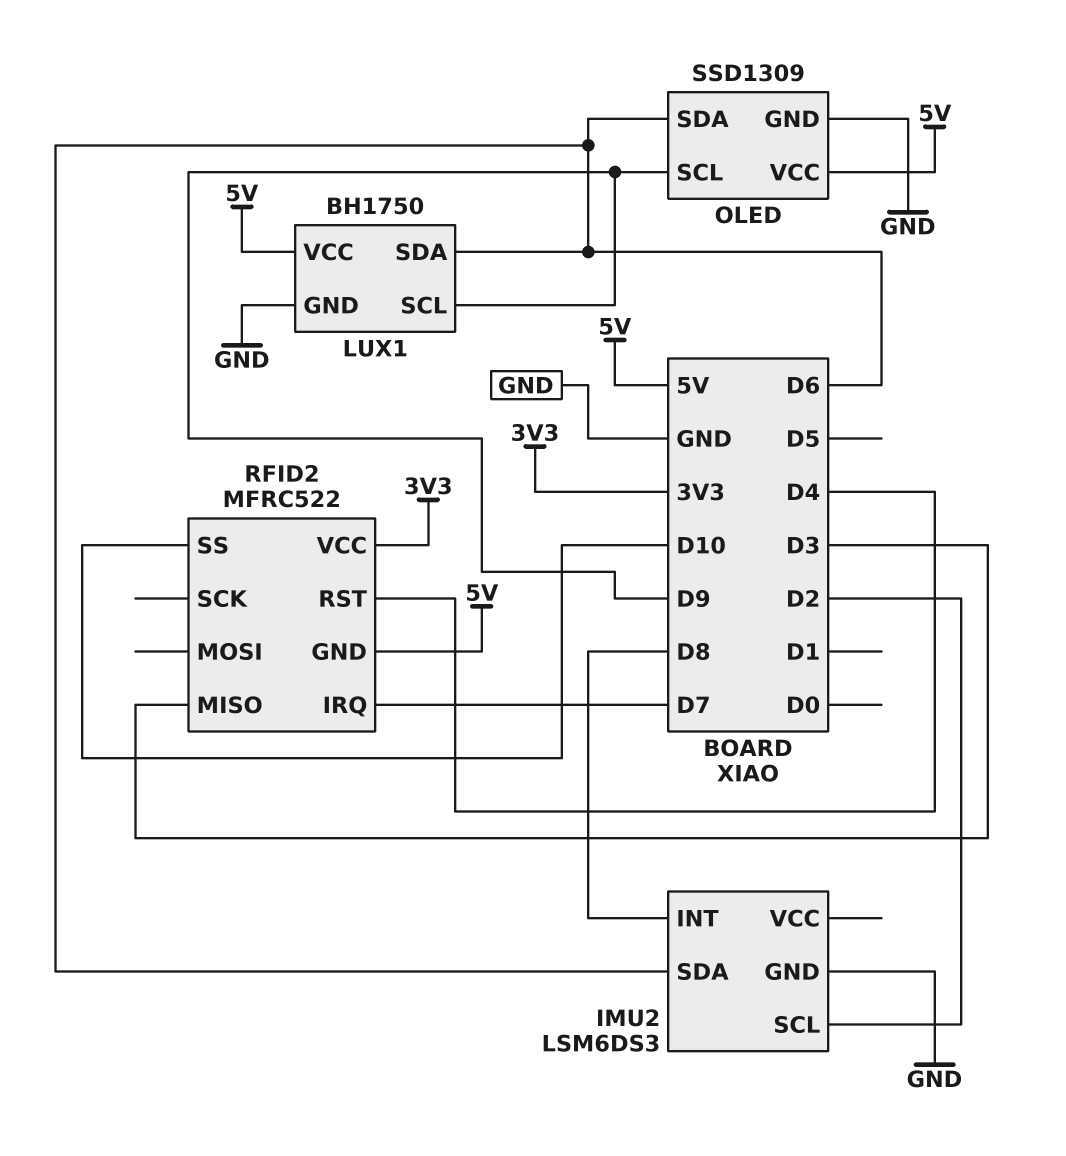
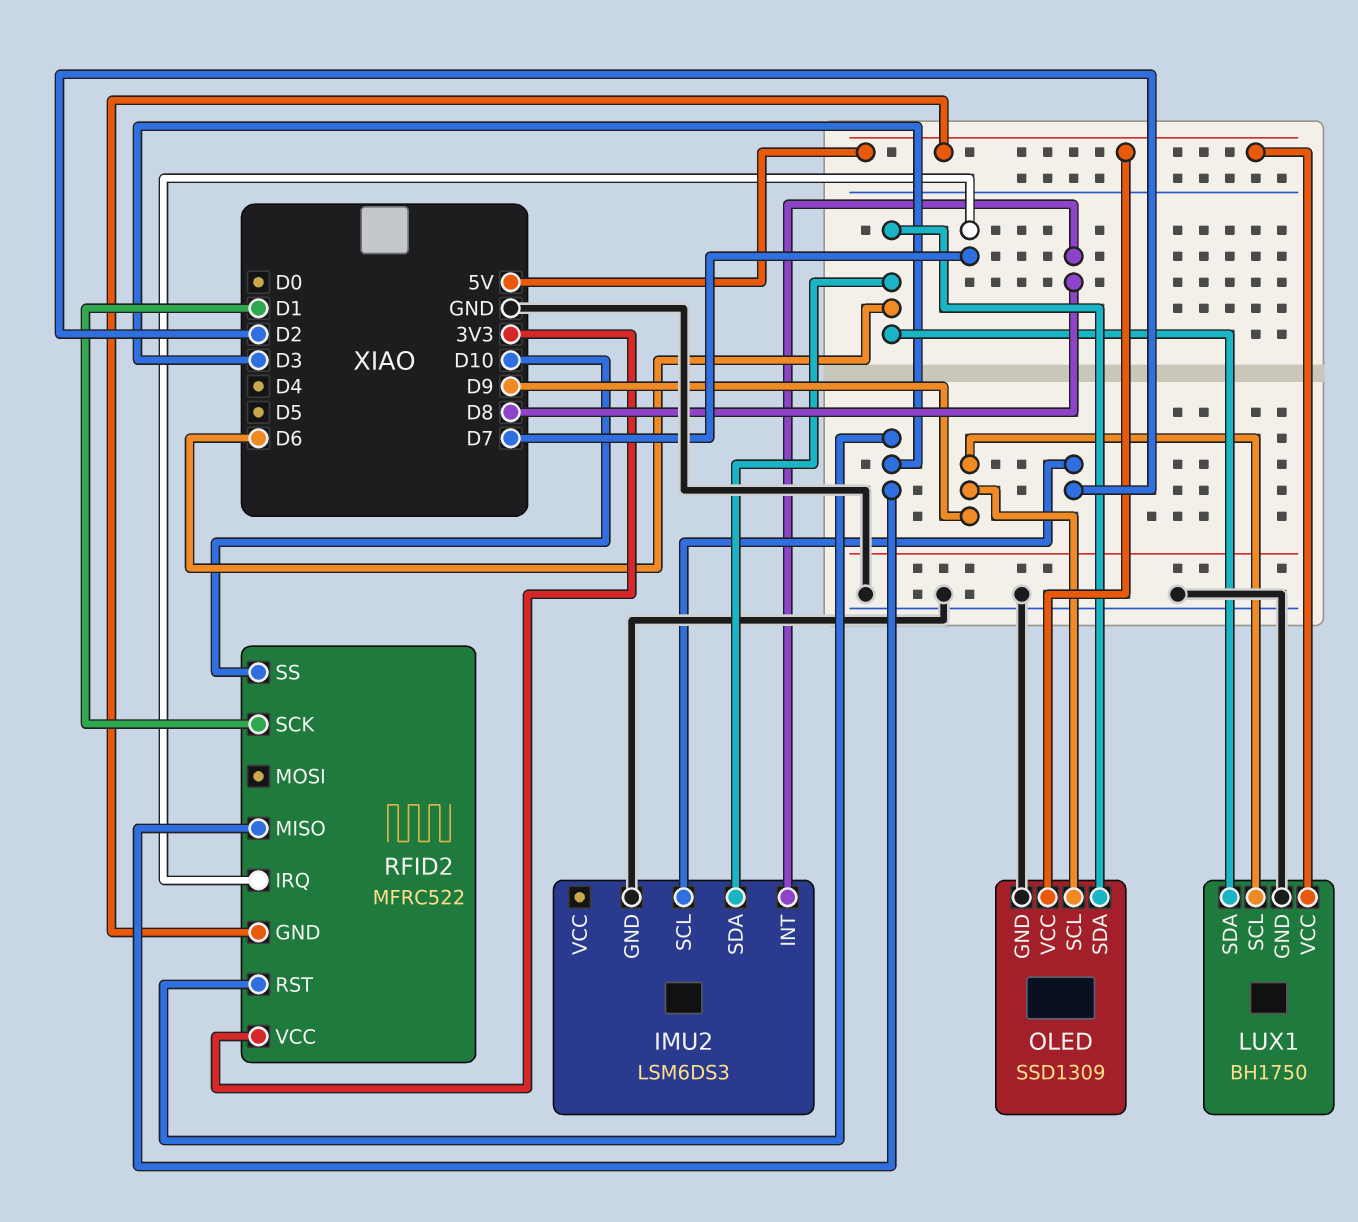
RFID2 pin RST: D4 -> D3
RFID2 pin SCK: none -> D1

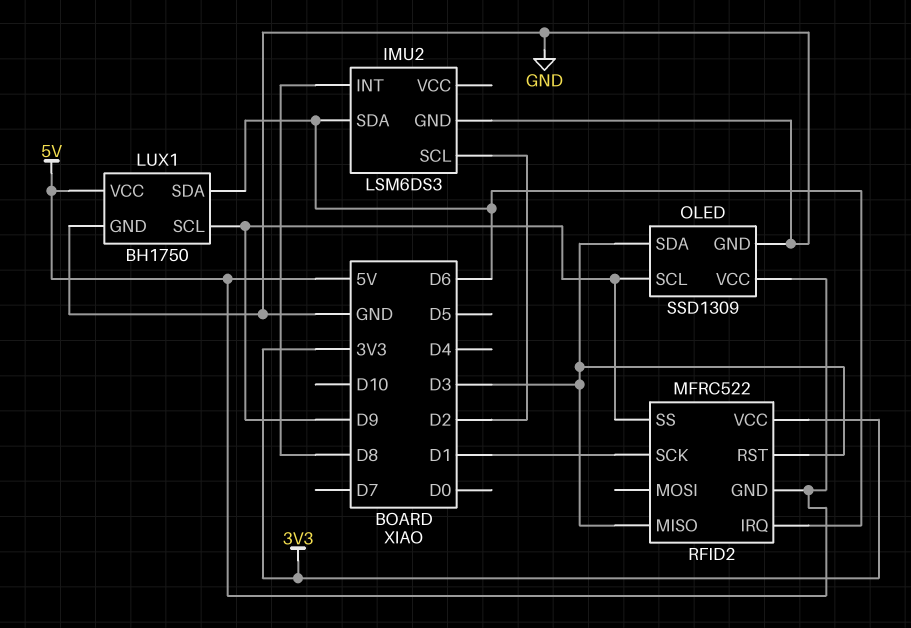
OLED pin SDA: D6 -> D3
RFID2 pin IRQ: D7 -> D6
RFID2 pin SS: D10 -> D9

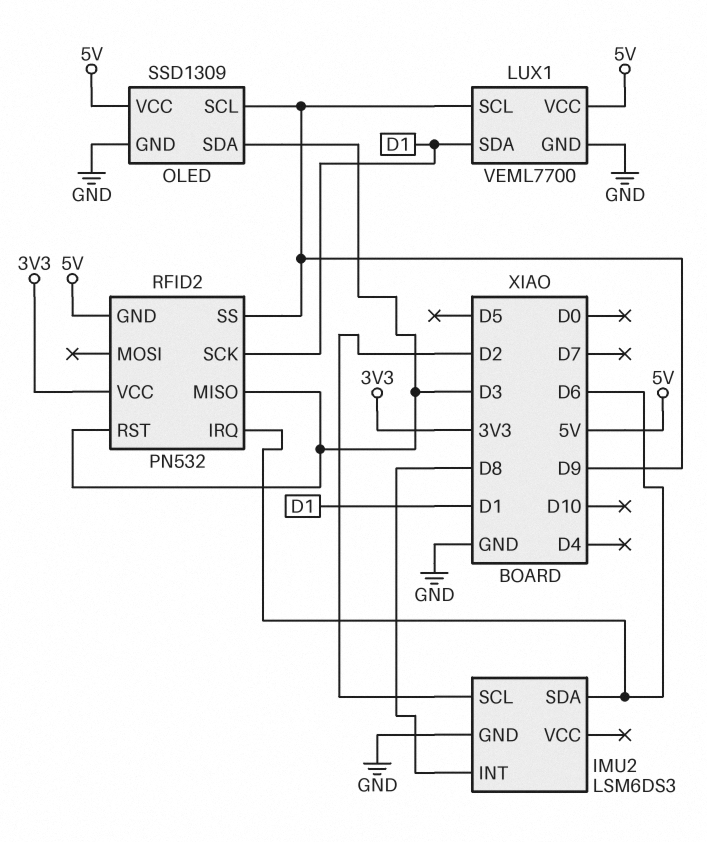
LUX1: BH1750 -> VEML7700
LUX1 pin SDA: D6 -> D1
RFID2: MFRC522 -> PN532

